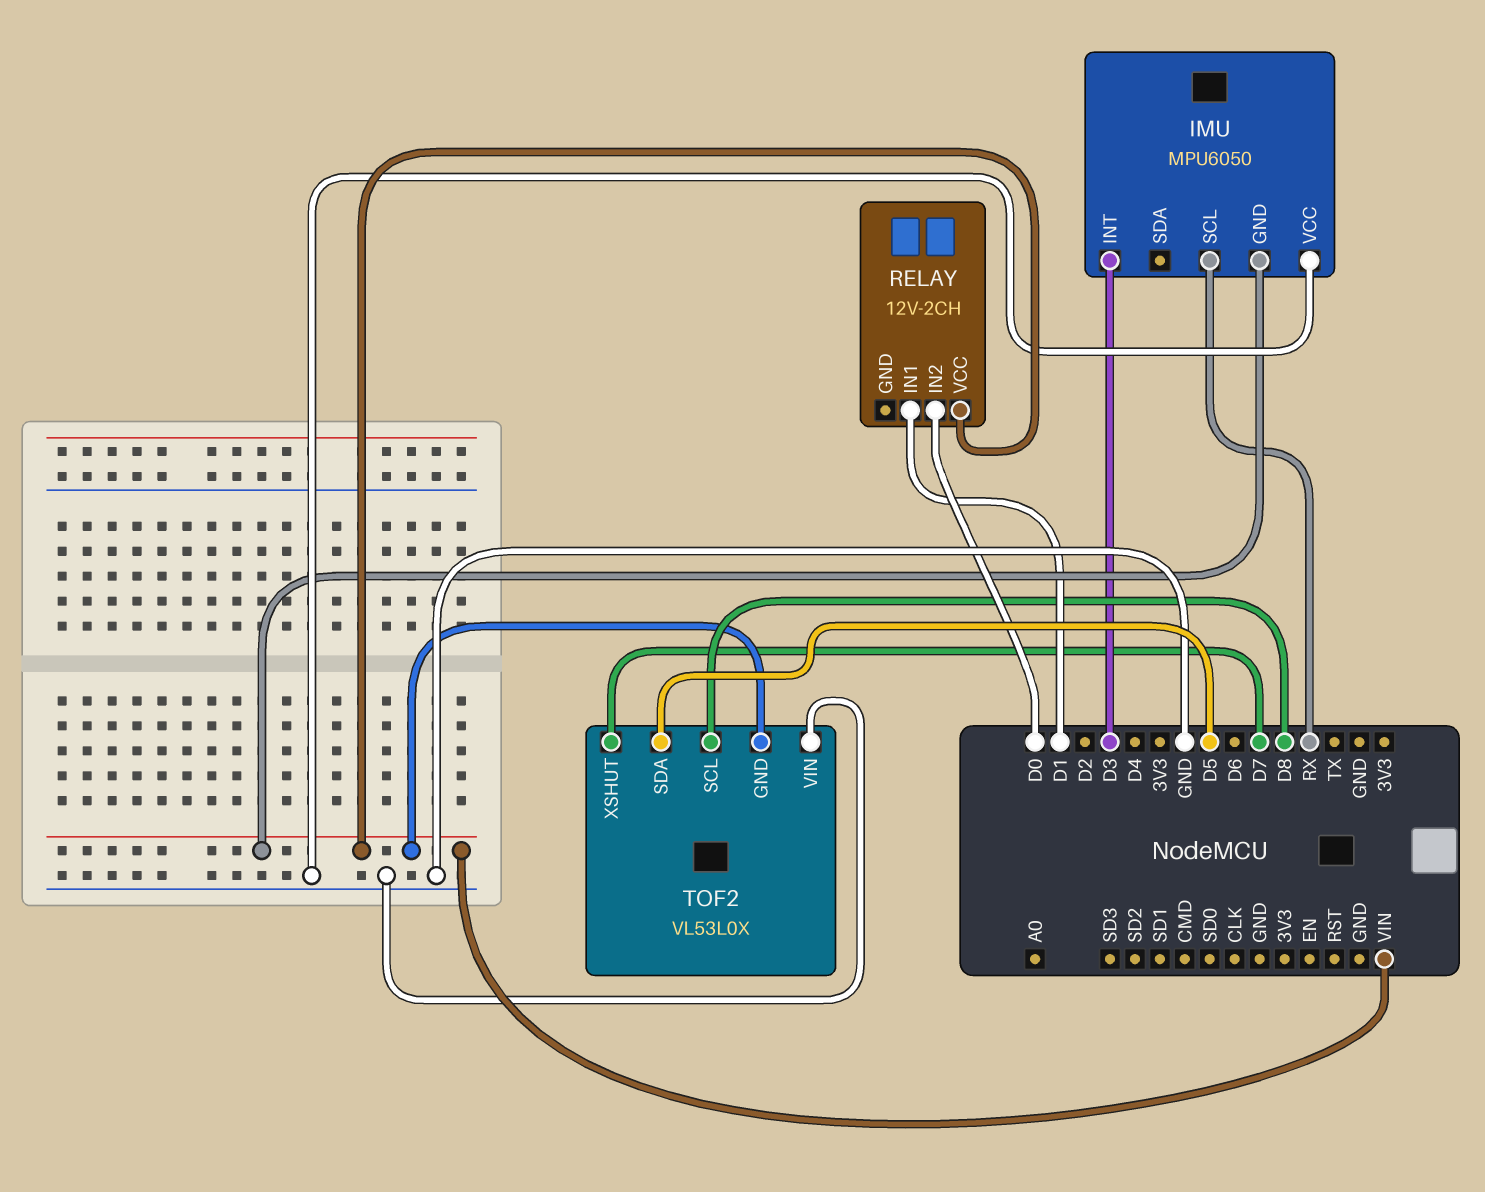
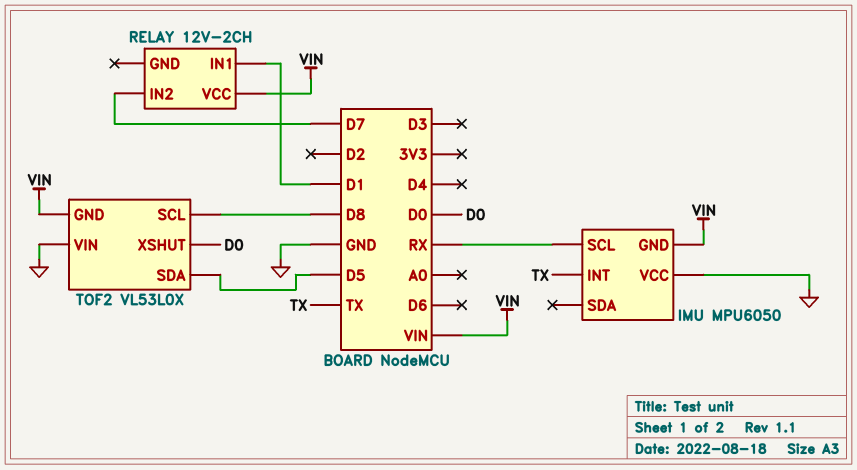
IMU pin INT: D3 -> TX
RELAY pin IN2: D0 -> D7
TOF2 pin XSHUT: D7 -> D0

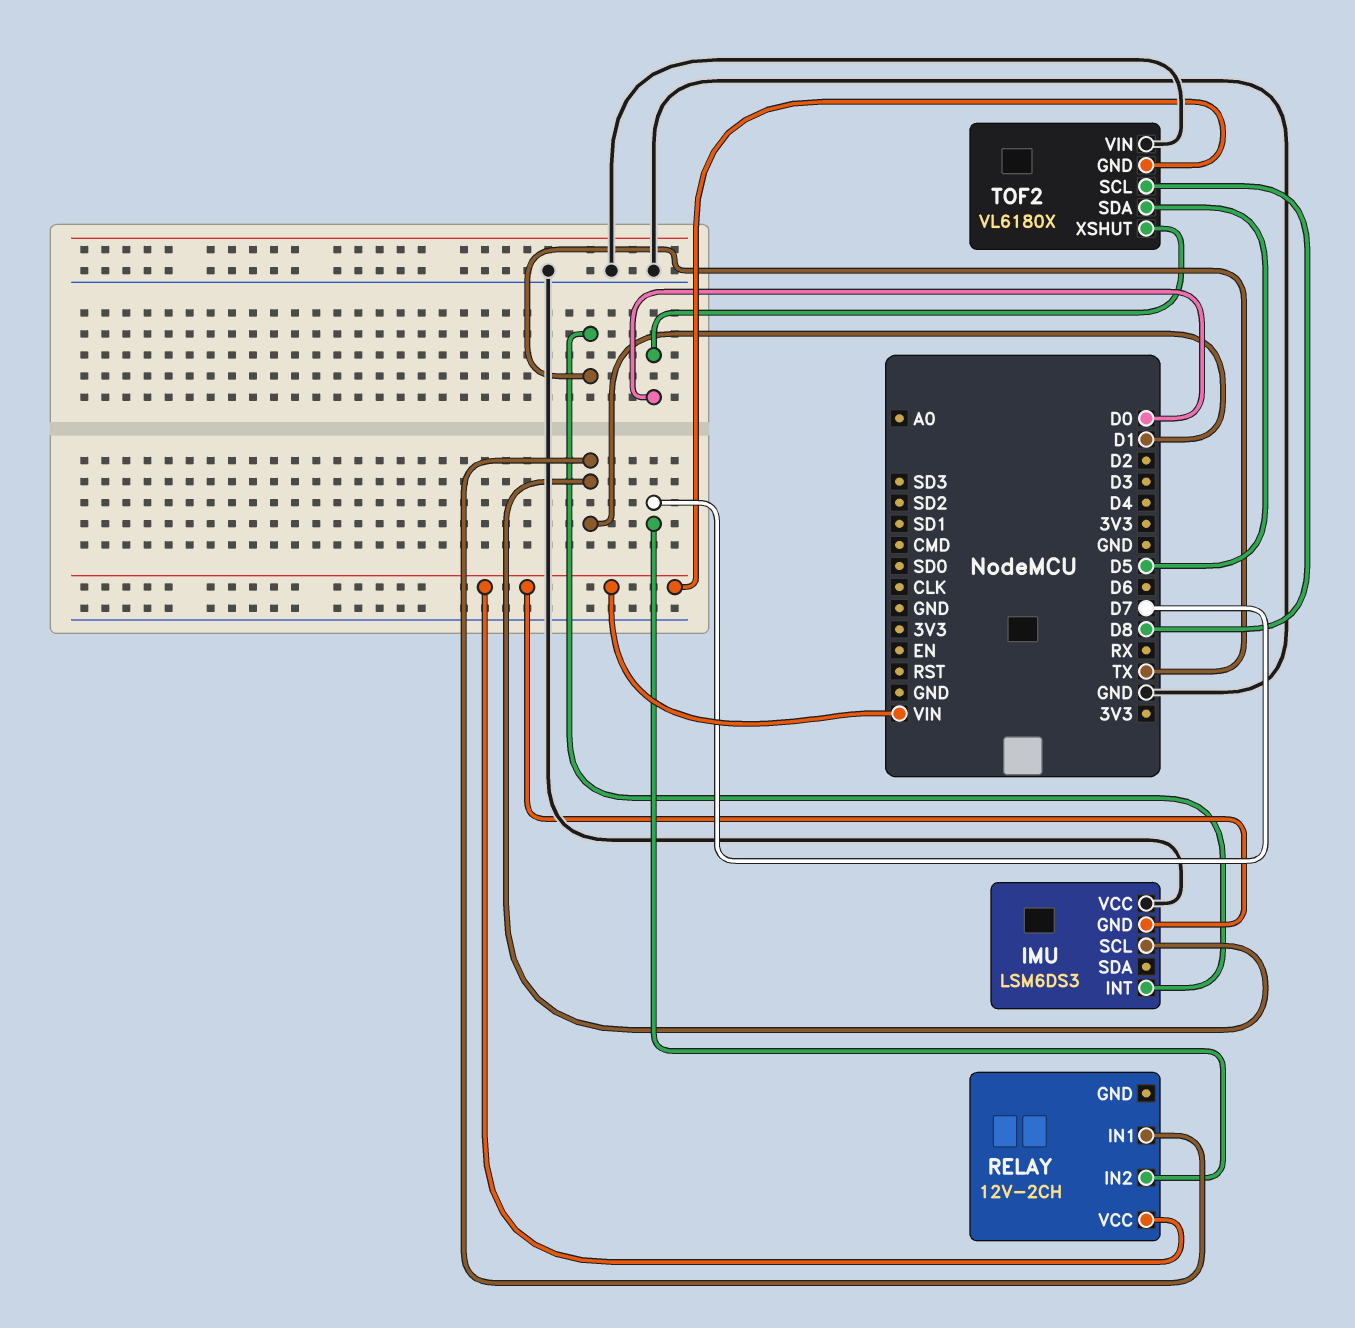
IMU: MPU6050 -> LSM6DS3
IMU pin SCL: RX -> D1
TOF2: VL53L0X -> VL6180X

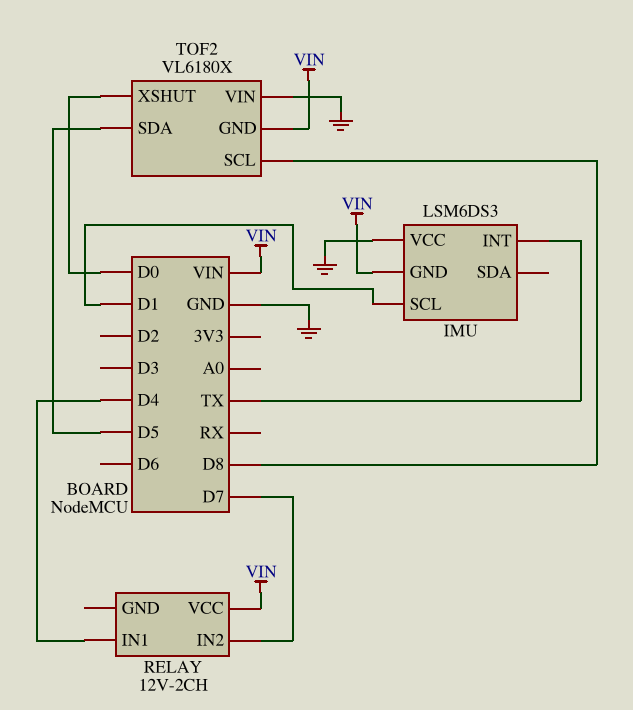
RELAY pin IN1: D1 -> D4

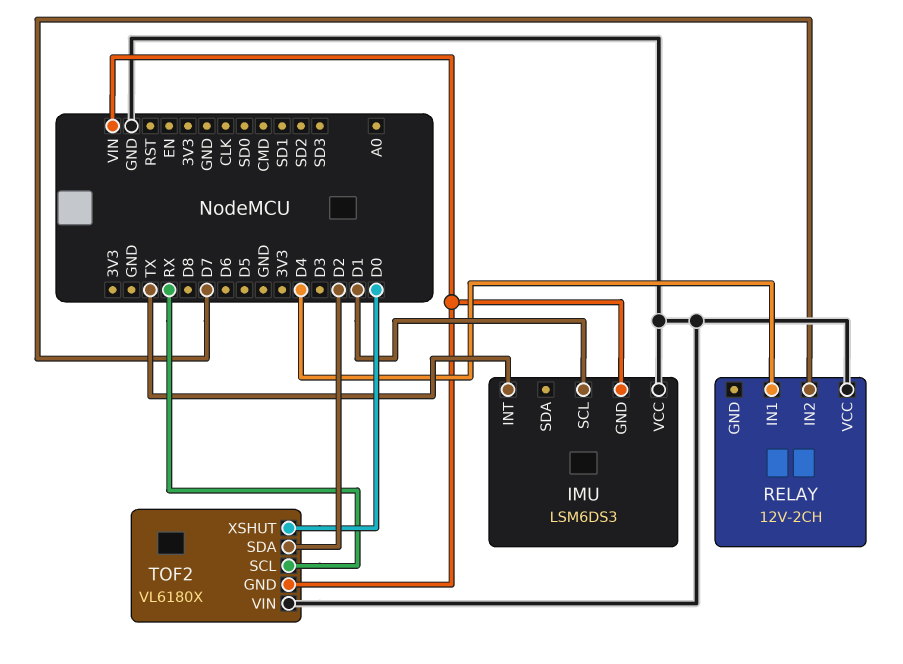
RELAY pin VCC: VIN -> GND
TOF2 pin SCL: D8 -> RX
TOF2 pin SDA: D5 -> D2

